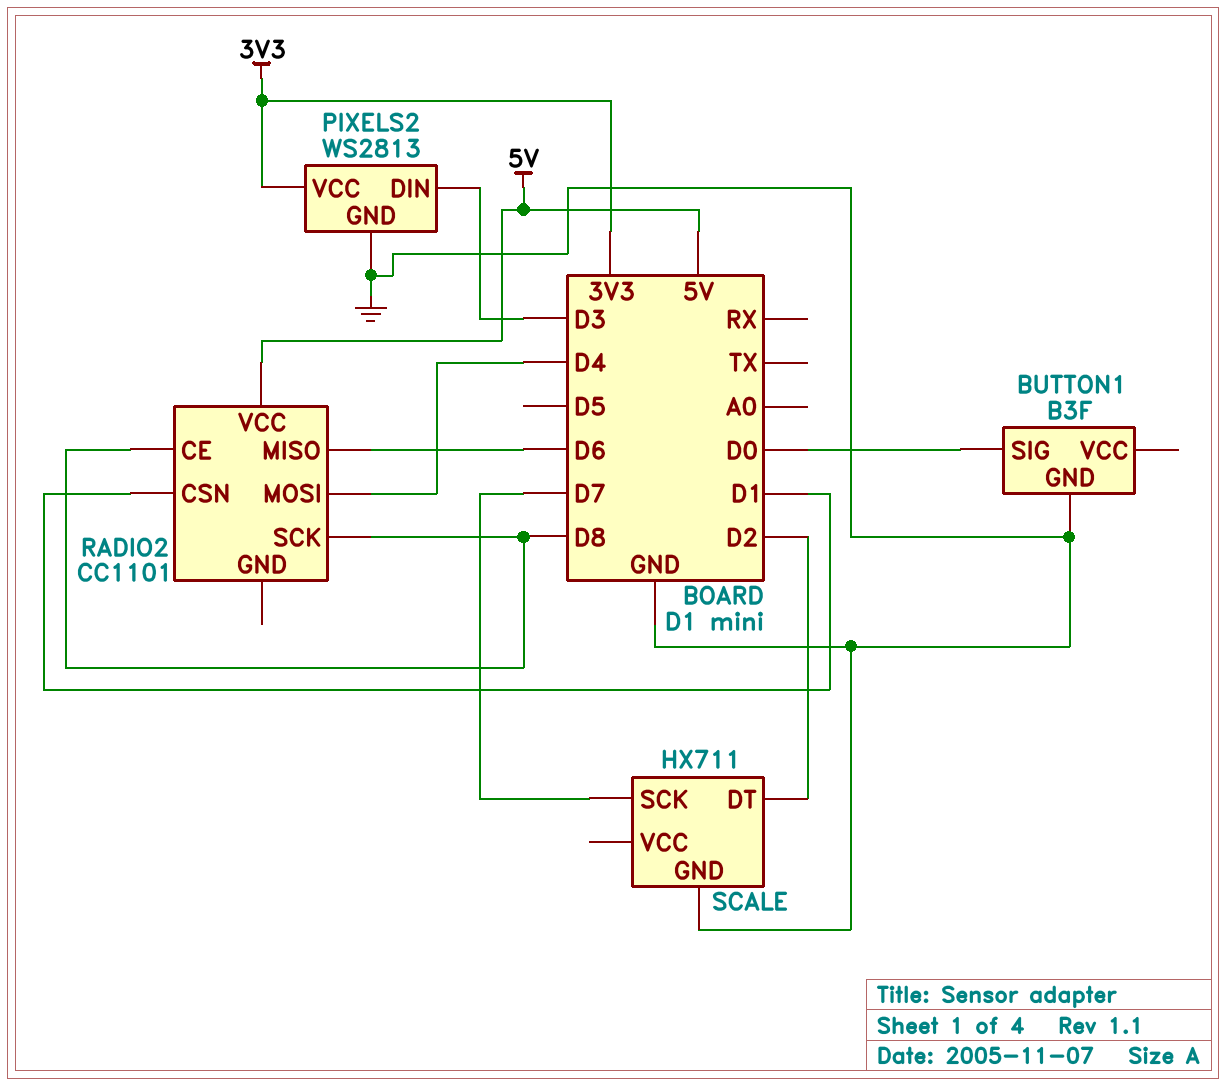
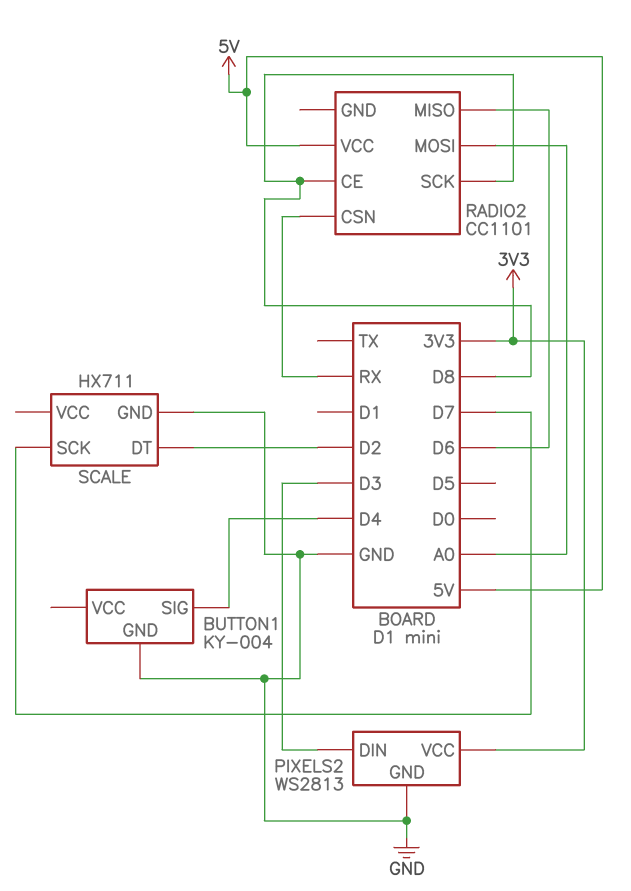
BUTTON1: B3F -> KY-004
BUTTON1 pin SIG: D0 -> D4
RADIO2 pin CSN: D1 -> RX
RADIO2 pin MOSI: D4 -> A0

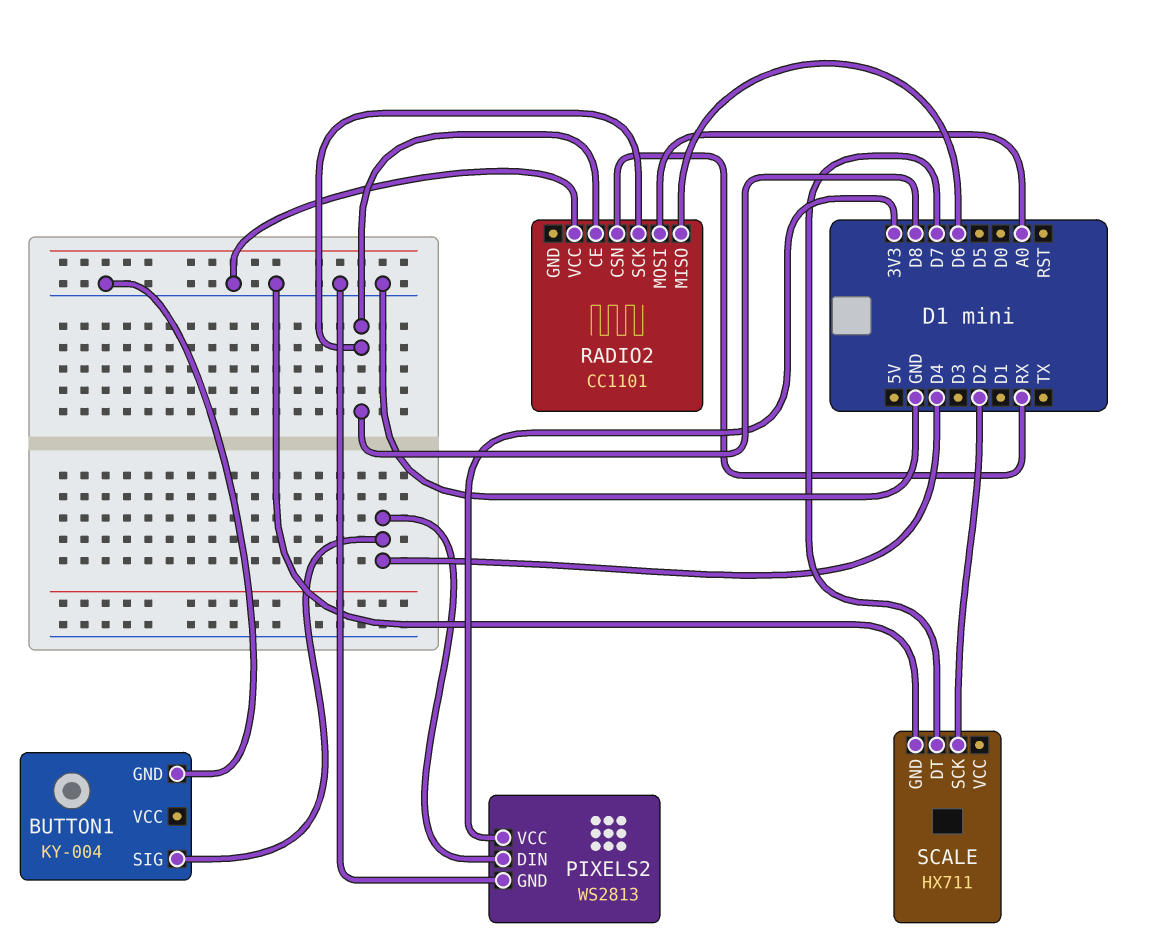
PIXELS2 pin DIN: D3 -> D4
RADIO2 pin VCC: 5V -> GND
SCALE pin DT: D2 -> D7
SCALE pin SCK: D7 -> D2

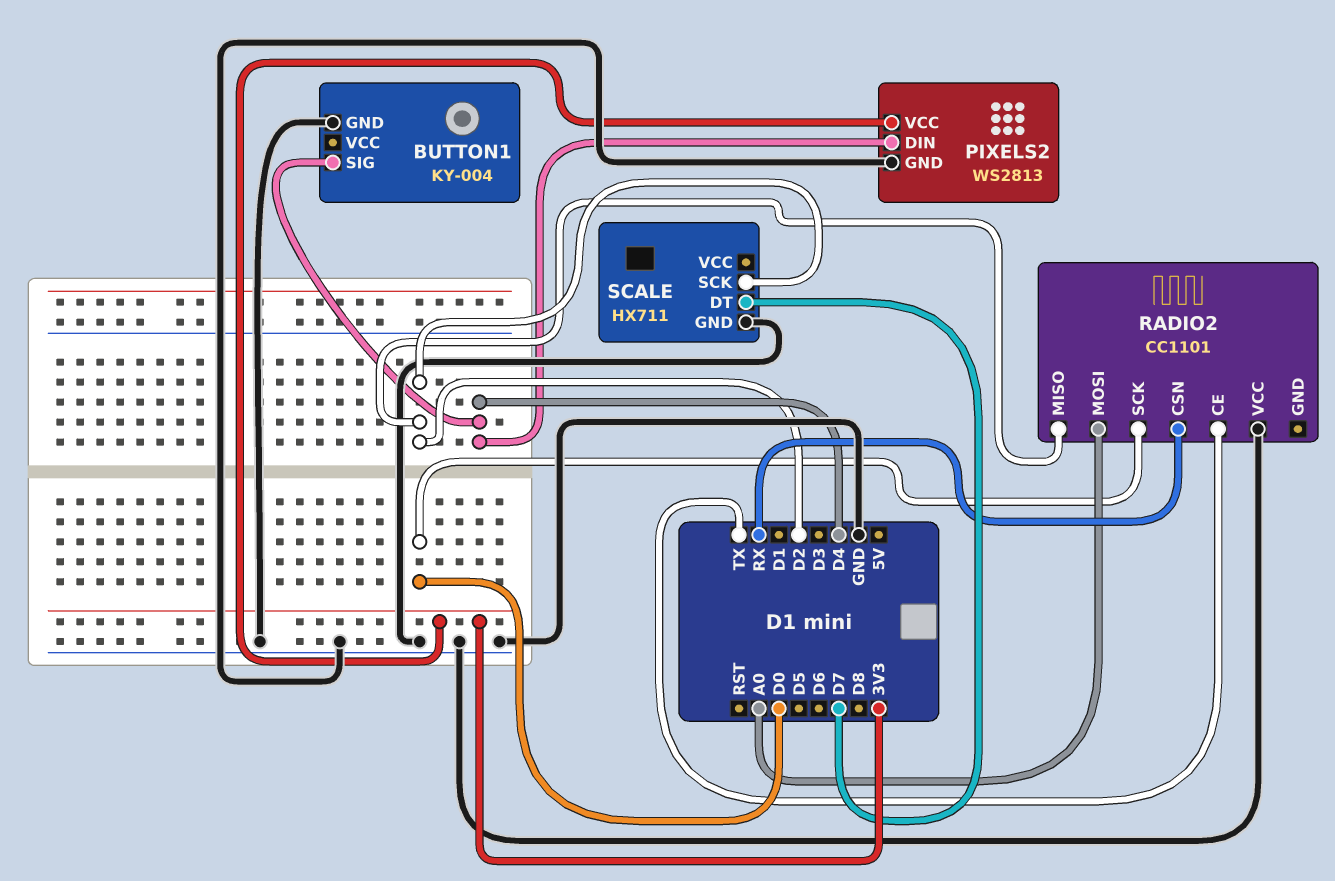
RADIO2 pin CE: D8 -> TX
RADIO2 pin MISO: D6 -> D2
RADIO2 pin SCK: D8 -> D0

